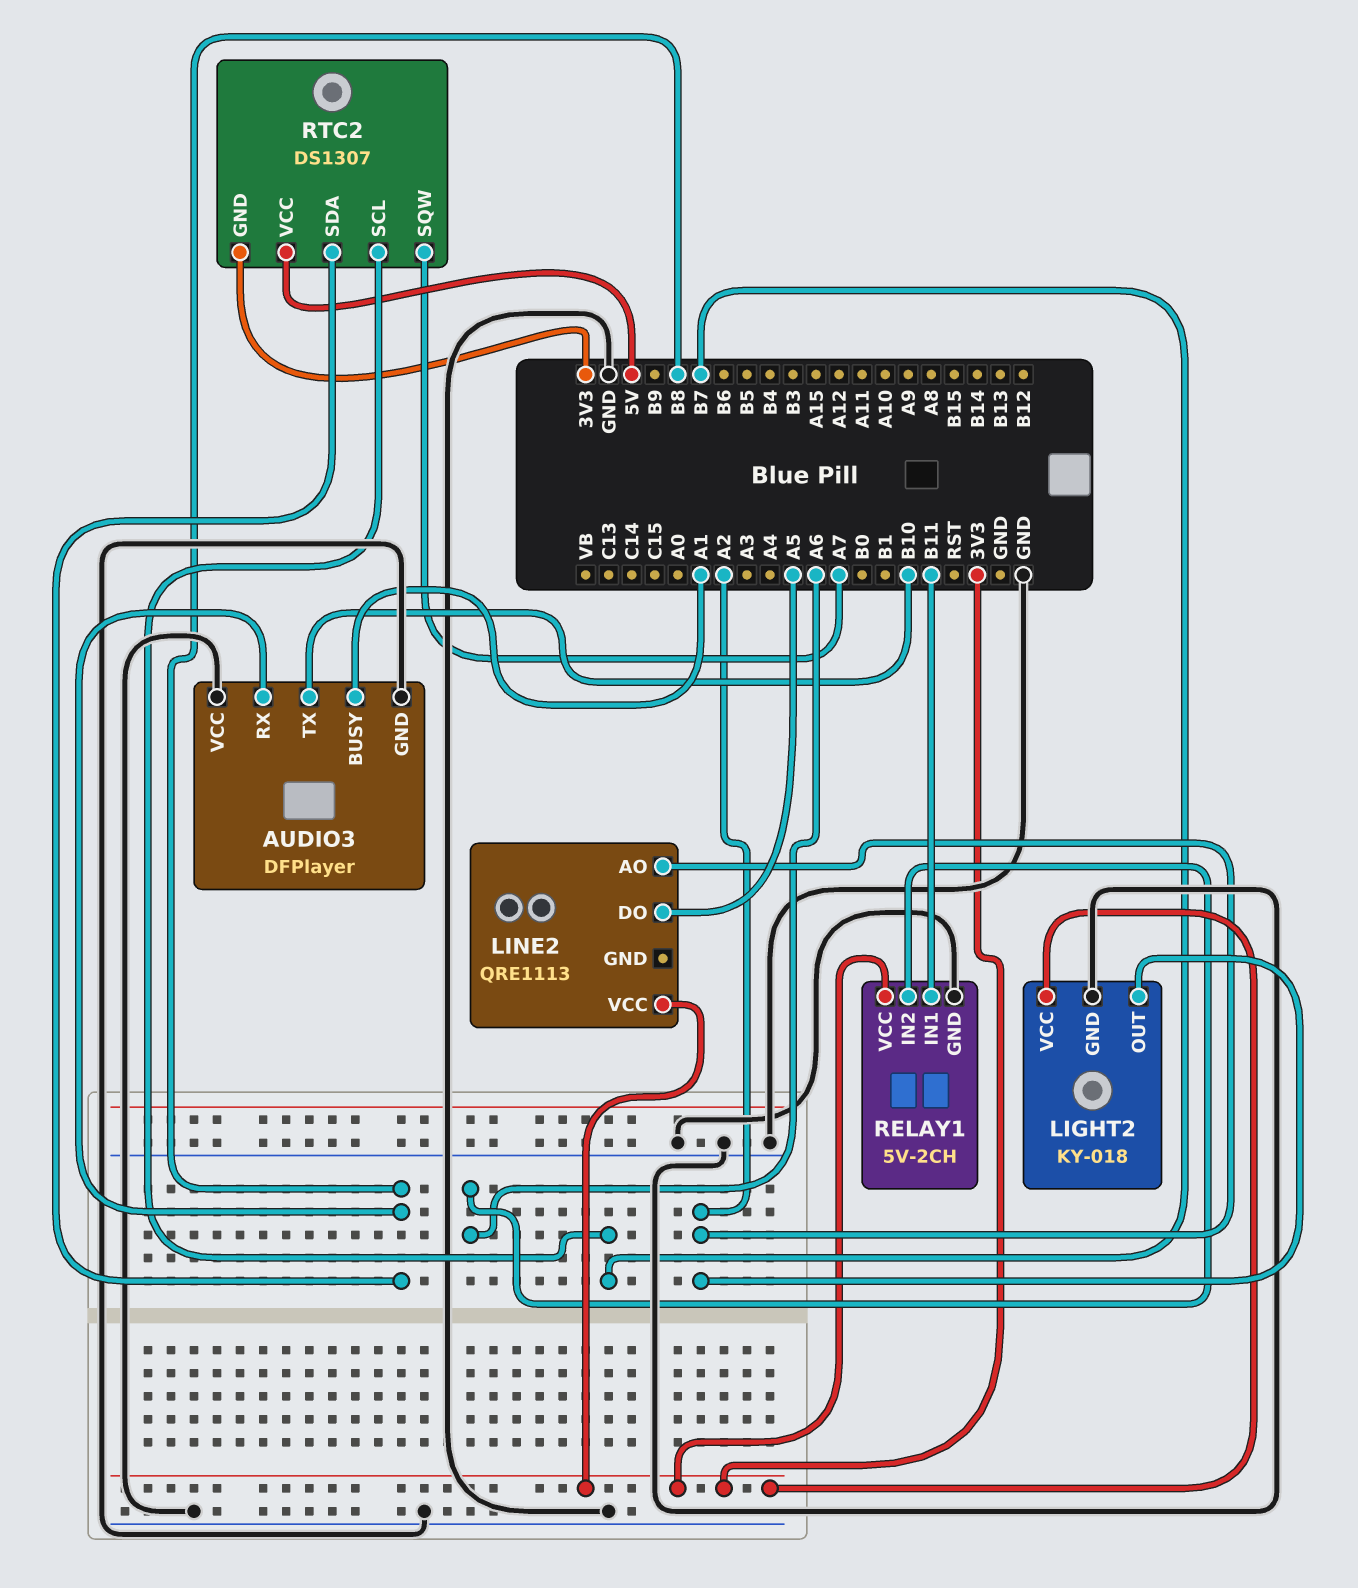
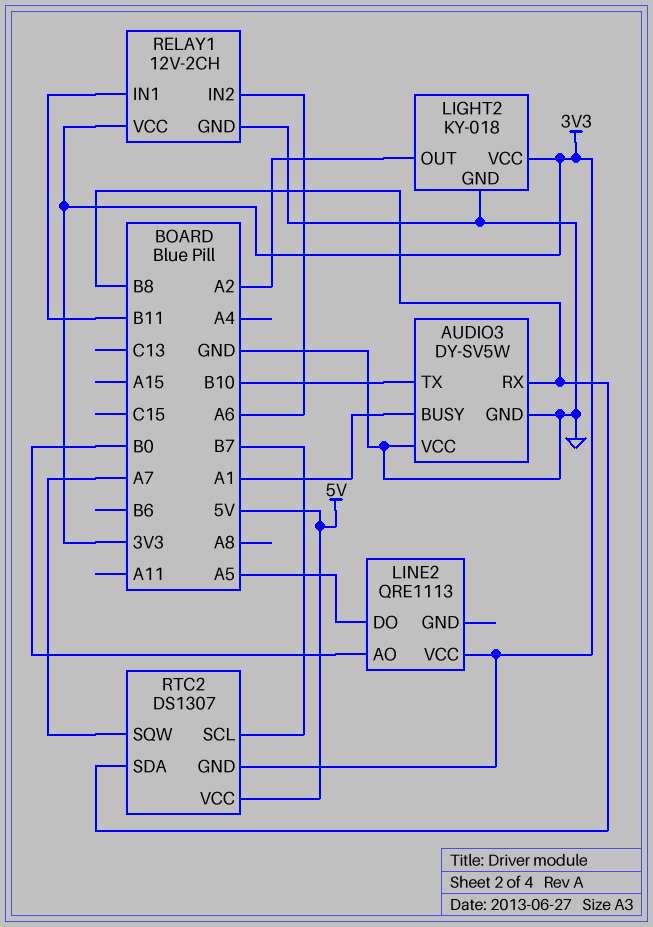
AUDIO3: DFPlayer -> DY-SV5W
LINE2 pin AO: A2 -> B0
RELAY1: 5V-2CH -> 12V-2CH

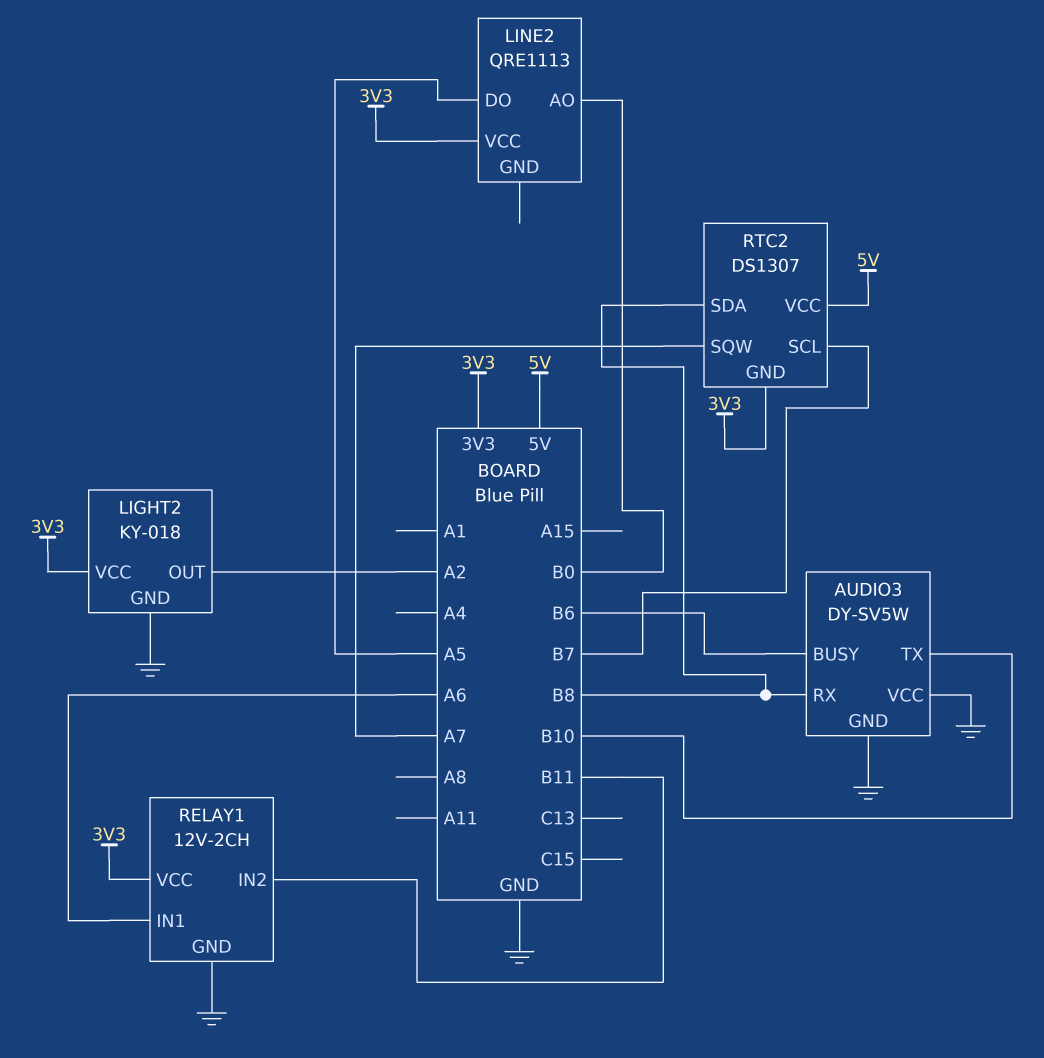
AUDIO3 pin BUSY: A1 -> B6
RELAY1 pin IN1: B11 -> A6
RELAY1 pin IN2: A6 -> B11

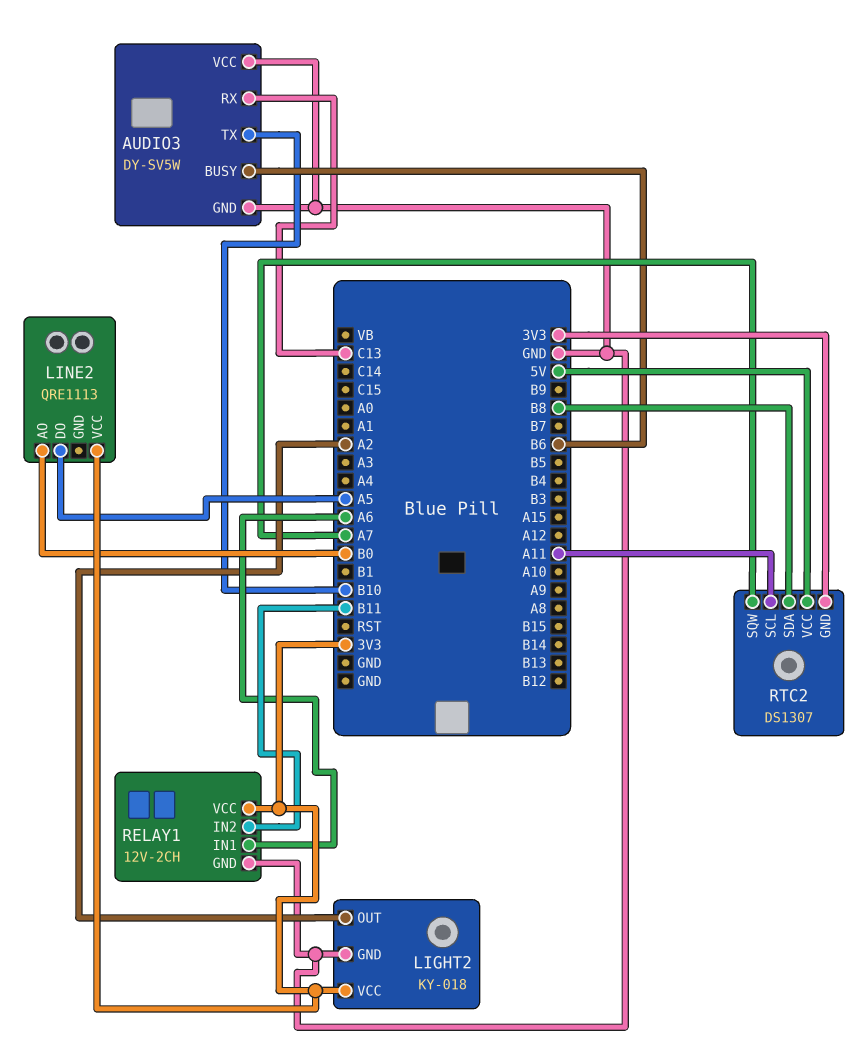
AUDIO3 pin RX: B8 -> C13
RTC2 pin SCL: B7 -> A11

